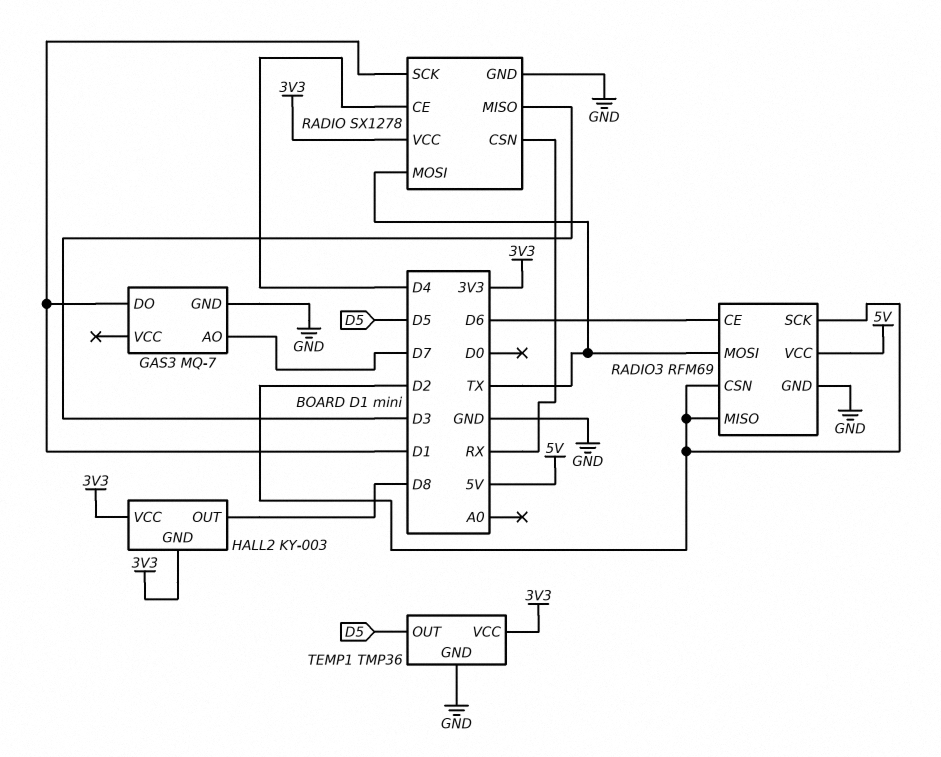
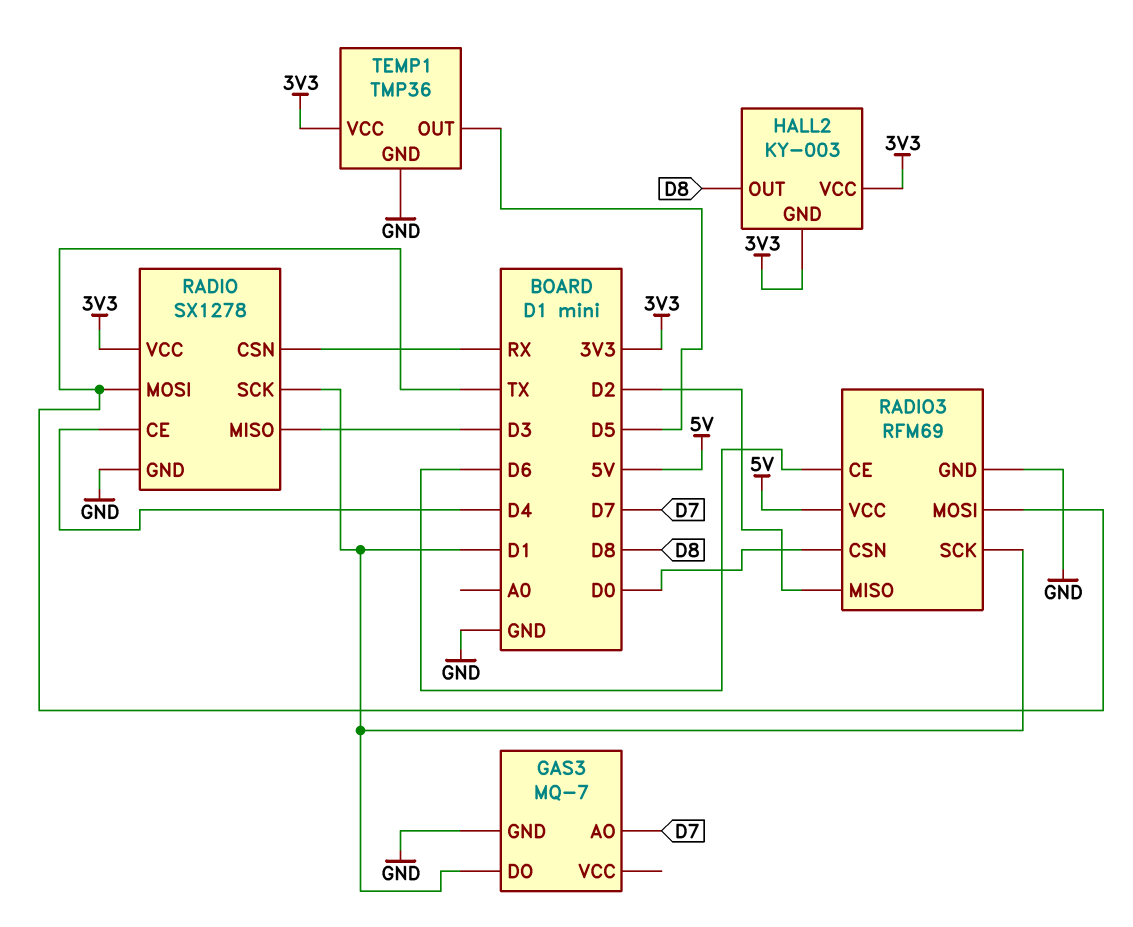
RADIO3 pin CSN: D2 -> D0
RADIO3 pin SCK: D2 -> D1

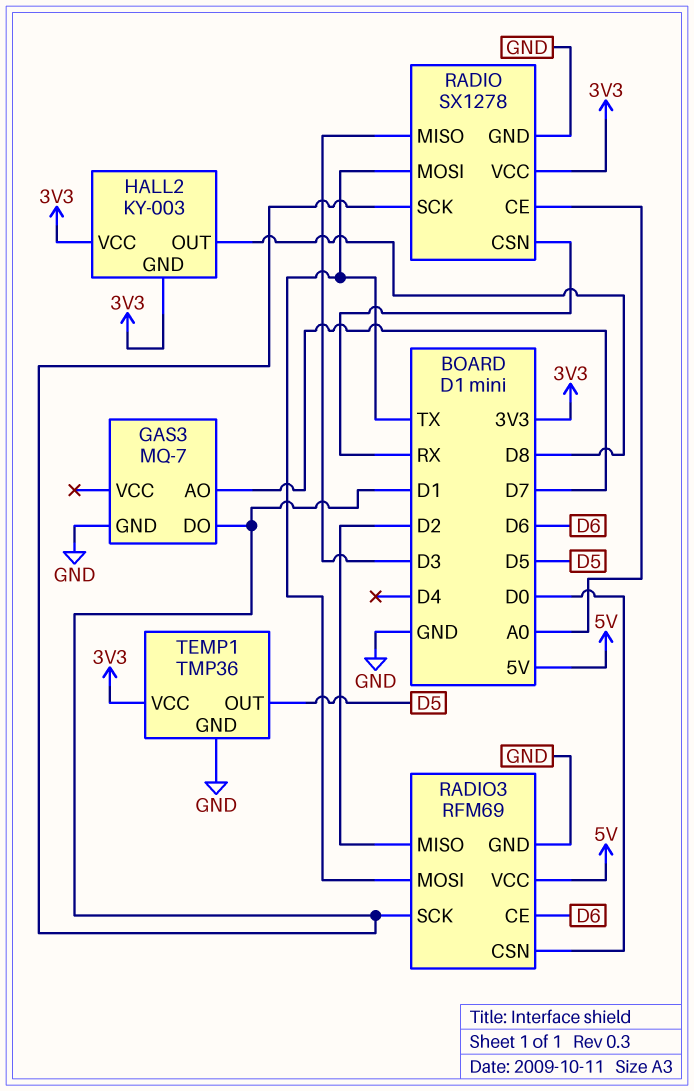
RADIO pin CE: D4 -> A0

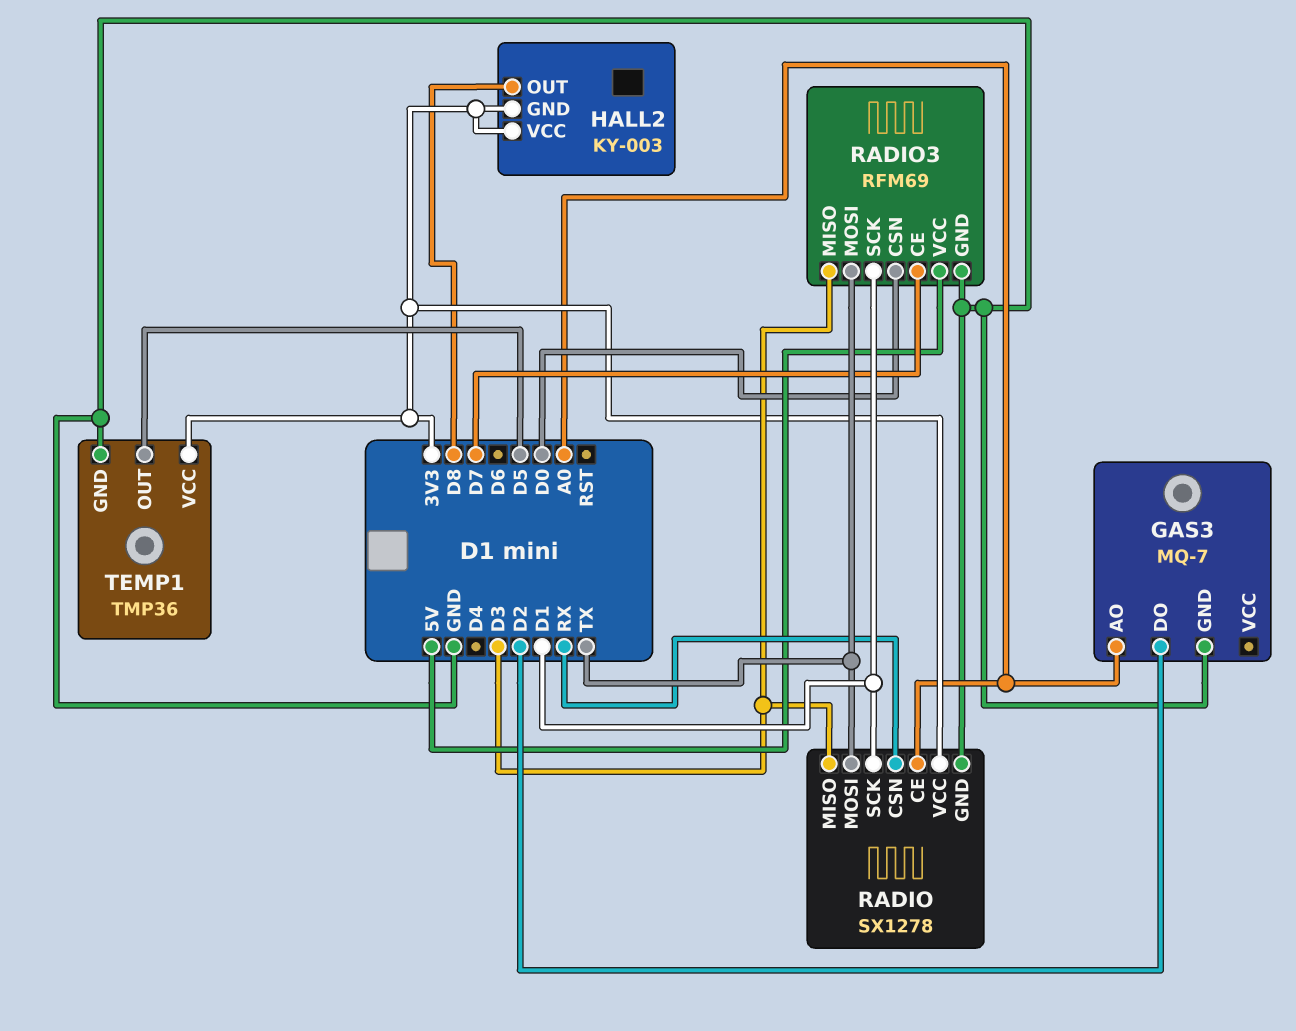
GAS3 pin AO: D7 -> A0
GAS3 pin DO: D1 -> D2
RADIO3 pin CE: D6 -> D7
RADIO3 pin MISO: D2 -> D3

